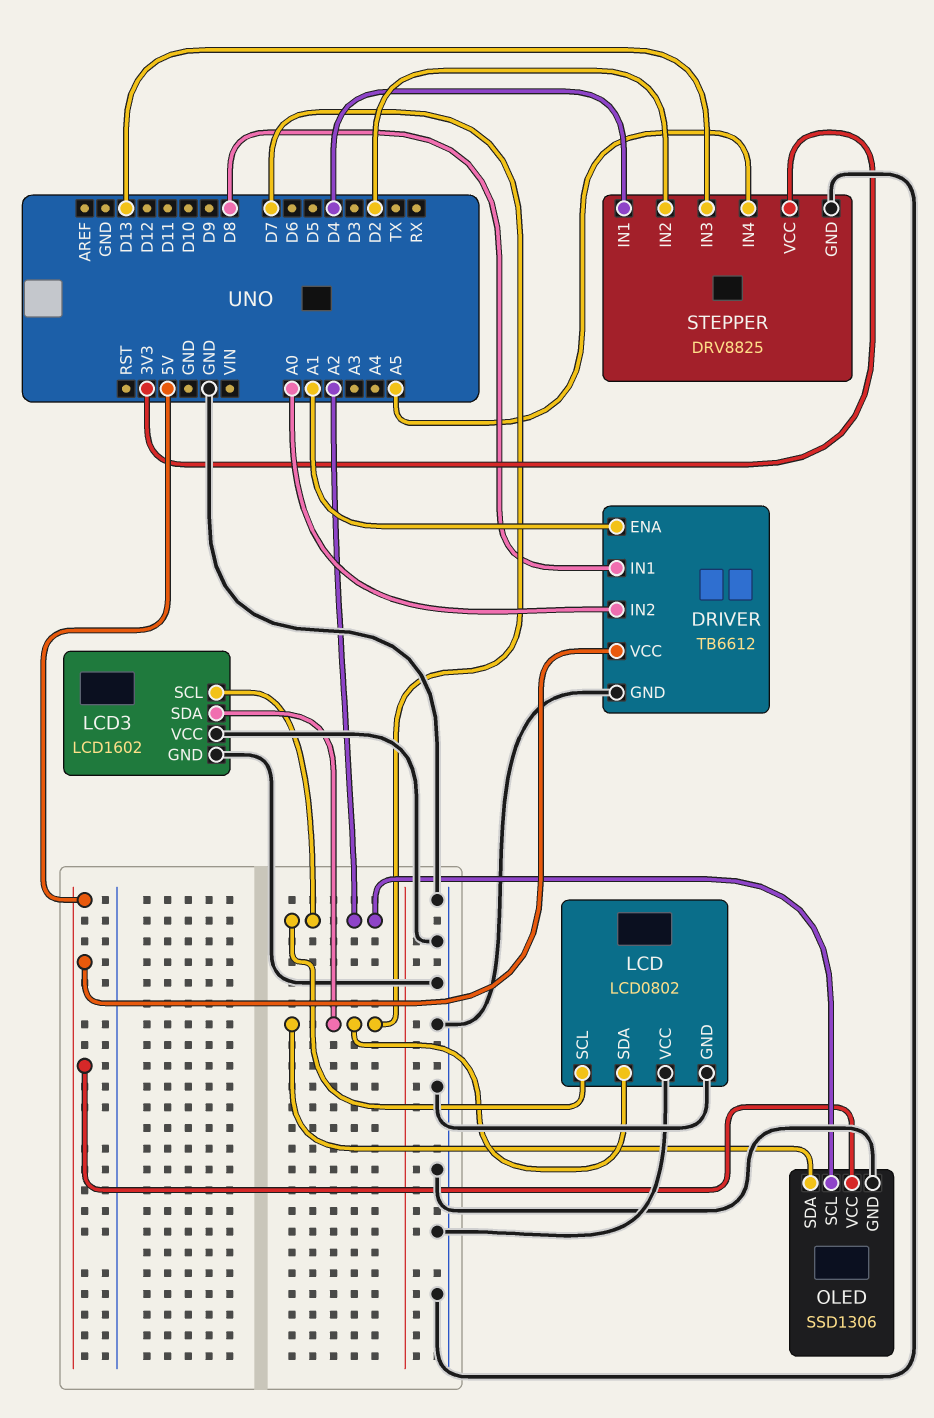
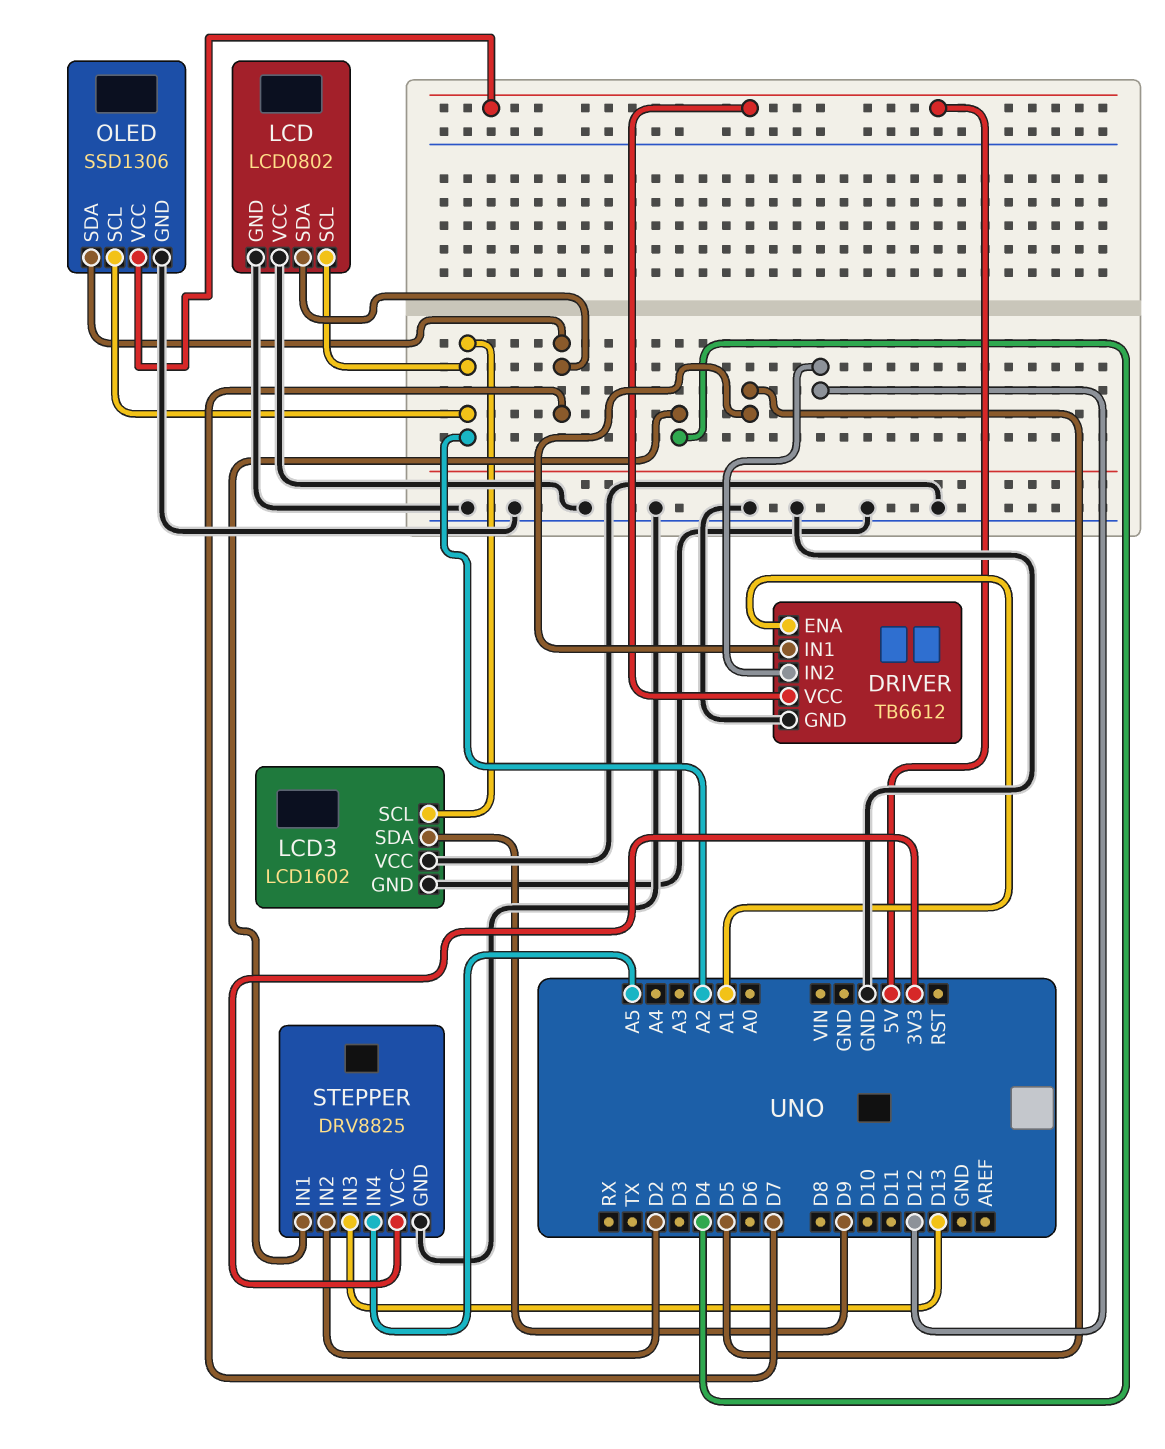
DRIVER pin IN1: D8 -> D5
DRIVER pin IN2: A0 -> D12
LCD3 pin SDA: D7 -> D9

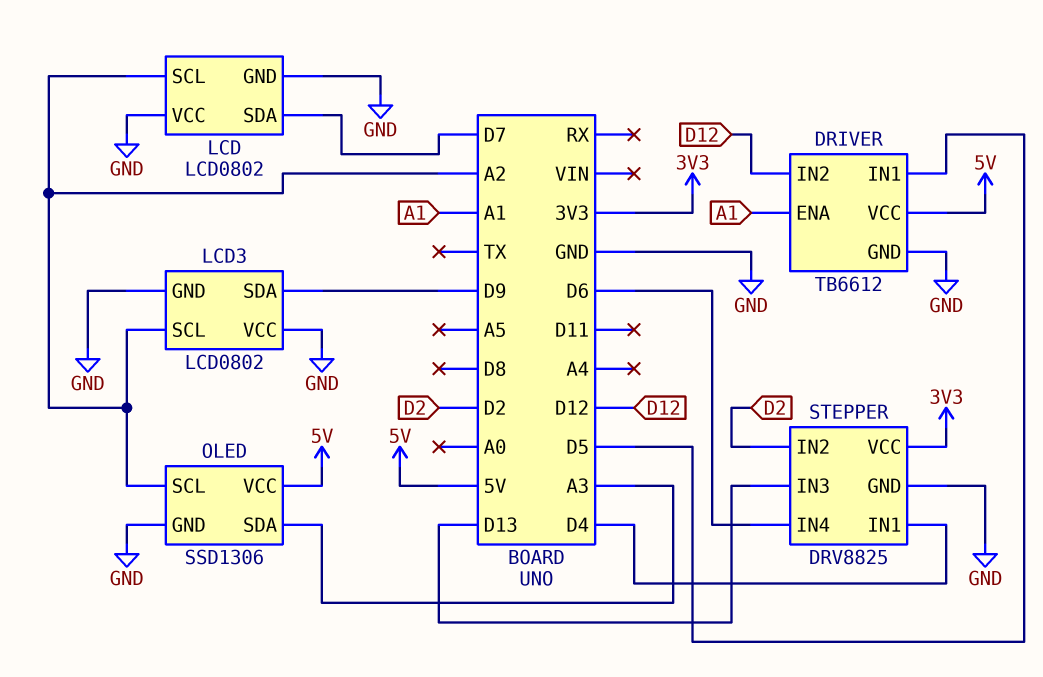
LCD3: LCD1602 -> LCD0802
OLED pin SDA: D7 -> A3
STEPPER pin IN4: A5 -> D6

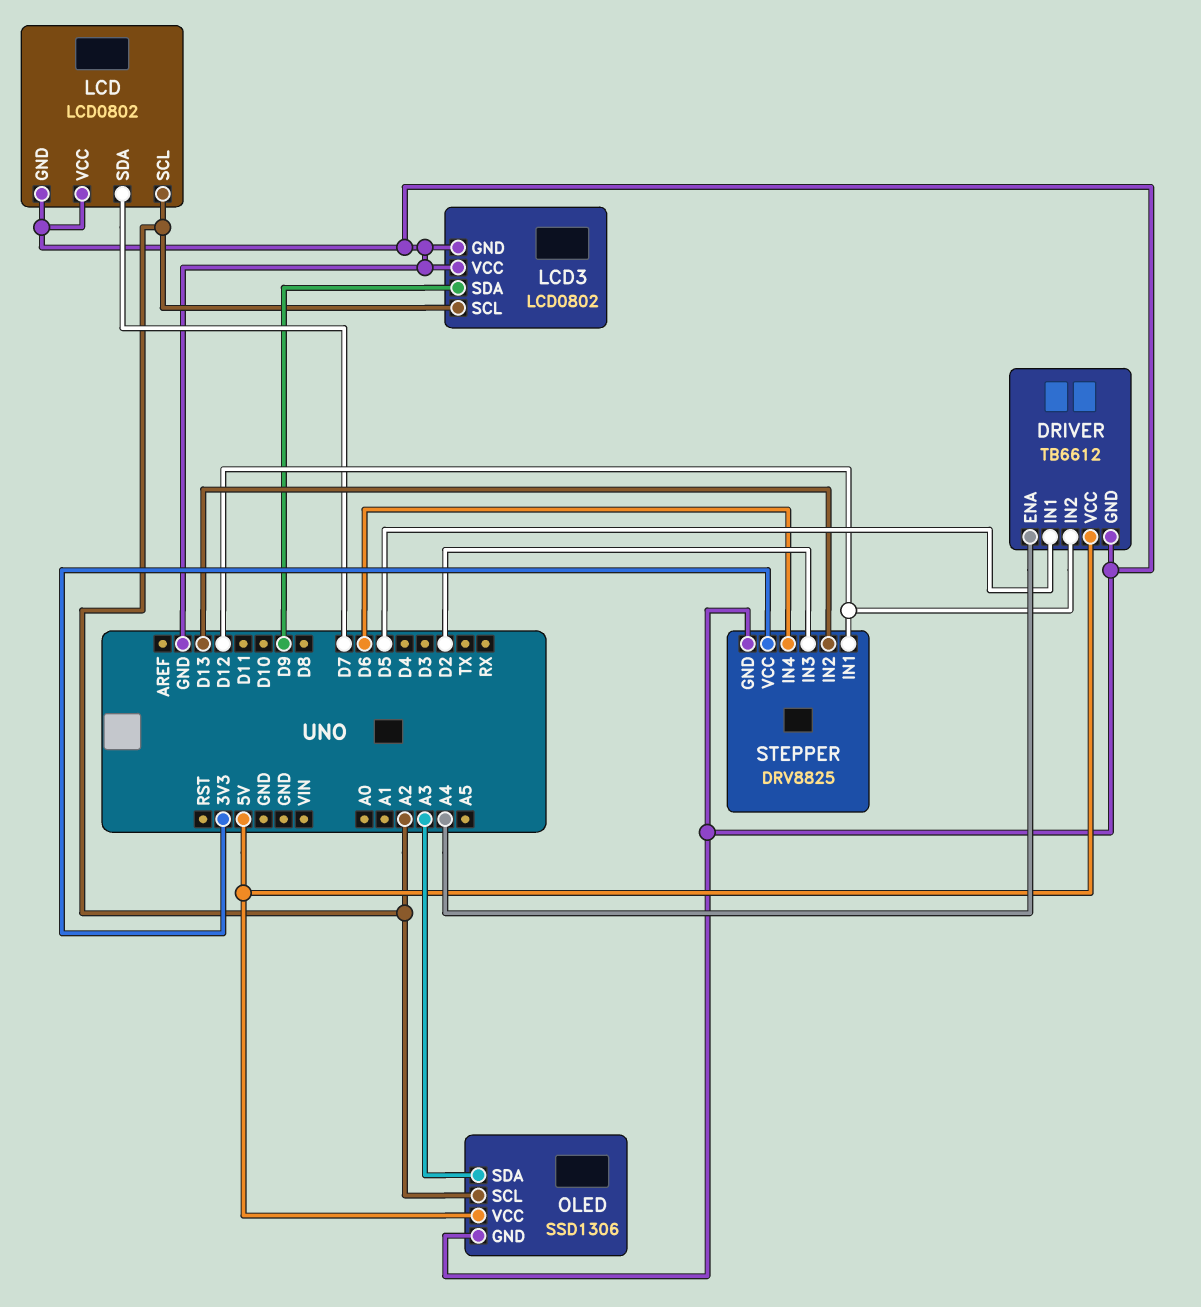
DRIVER pin ENA: A1 -> A4
STEPPER pin IN1: D4 -> D12
STEPPER pin IN2: D2 -> D13
STEPPER pin IN3: D13 -> D2

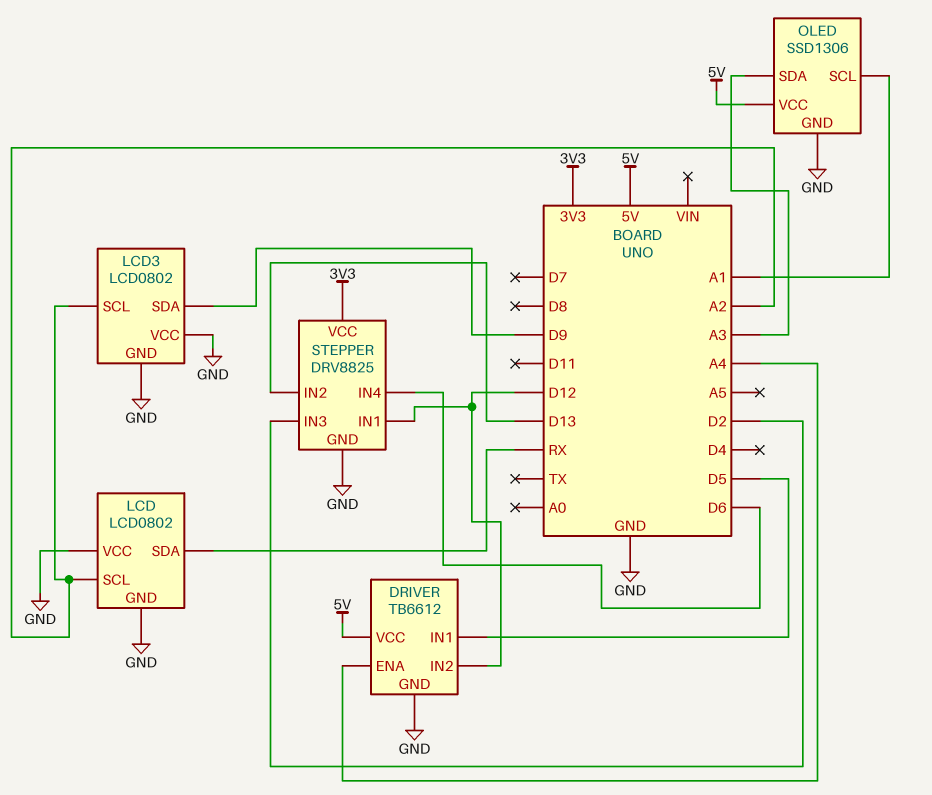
LCD pin SDA: D7 -> RX
OLED pin SCL: A2 -> A1

